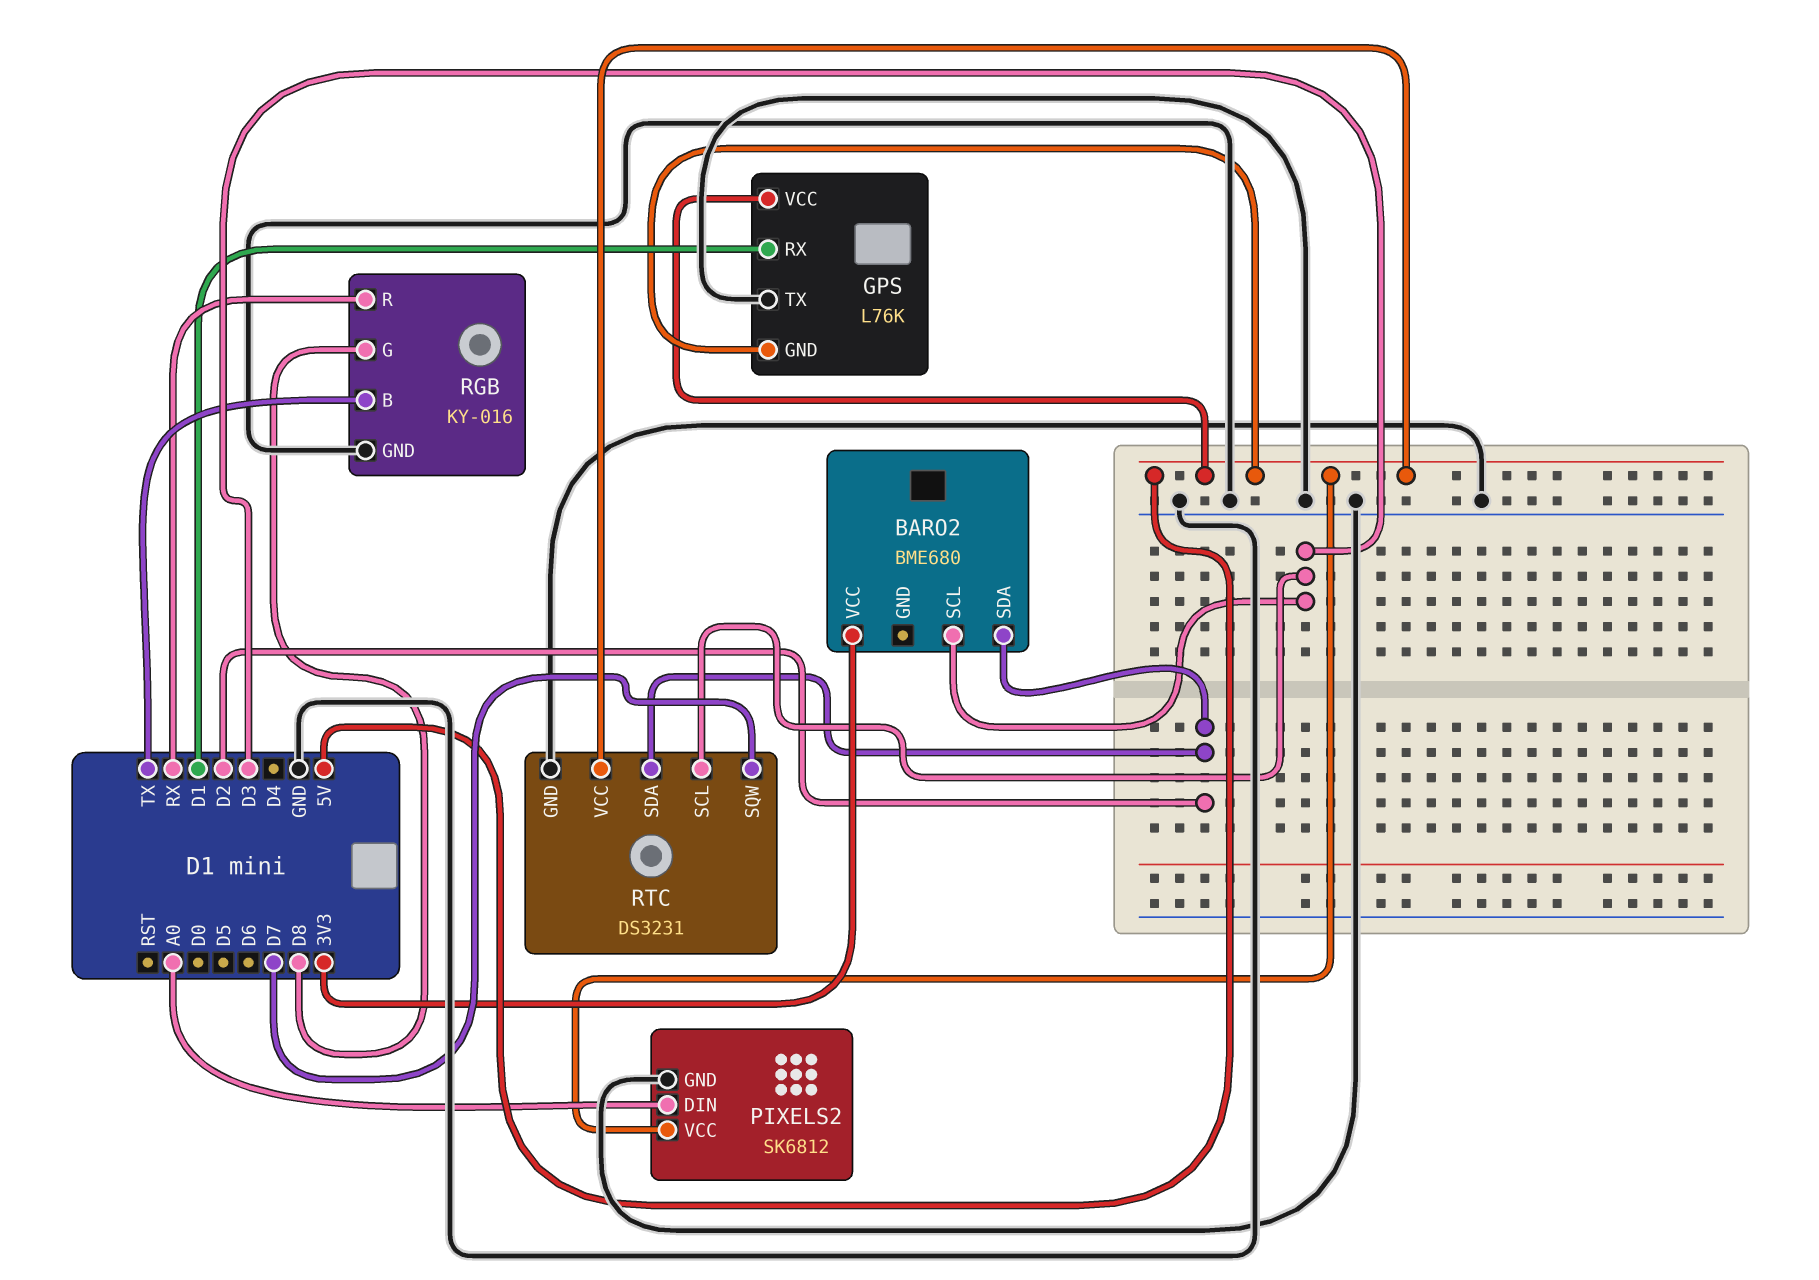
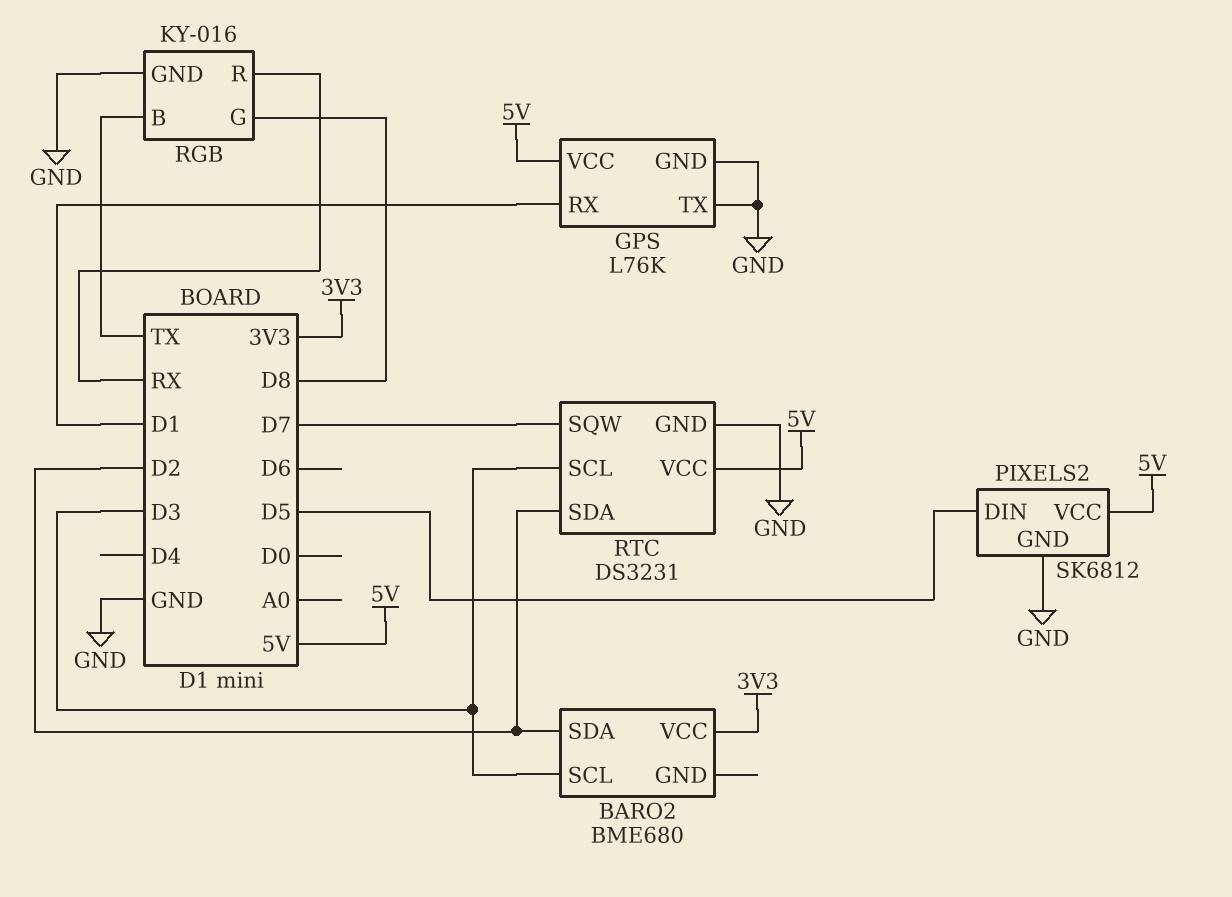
GPS pin GND: 5V -> GND
PIXELS2 pin DIN: A0 -> D5

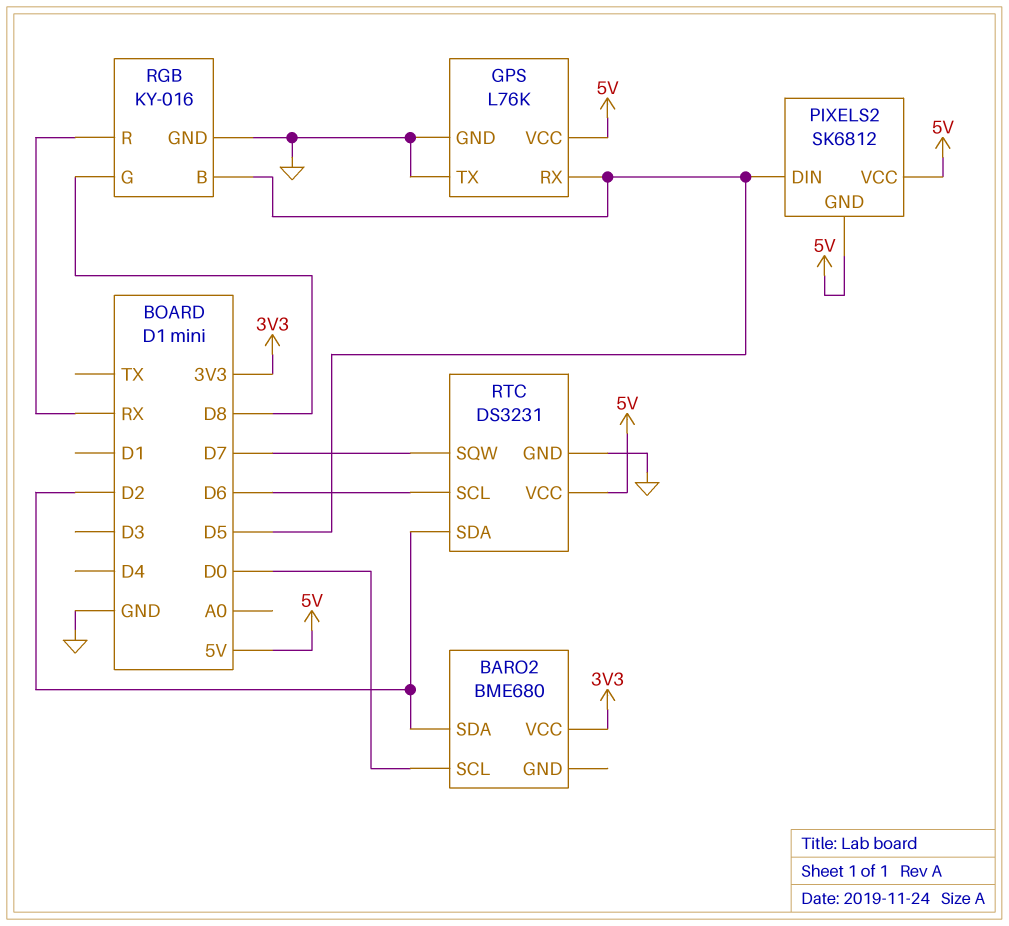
BARO2 pin SCL: D3 -> D0
GPS pin RX: D1 -> D5
PIXELS2 pin GND: GND -> 5V
RGB pin B: TX -> D5
RTC pin SCL: D3 -> D6

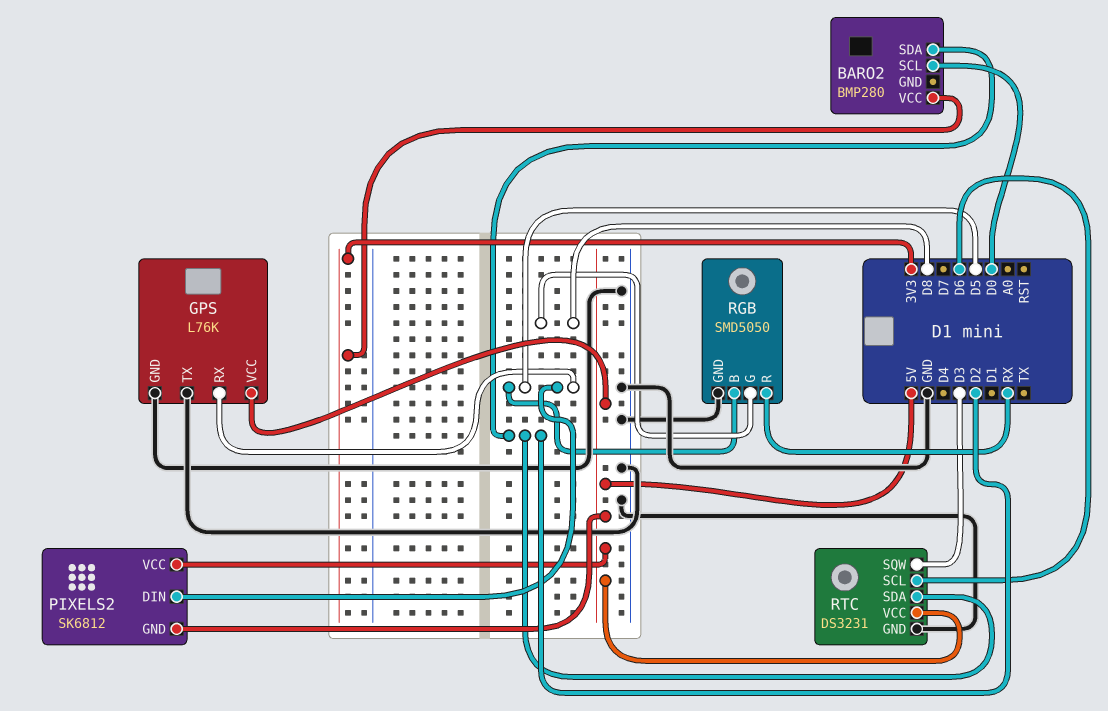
BARO2: BME680 -> BMP280
RGB: KY-016 -> SMD5050
RTC pin SQW: D7 -> D3

